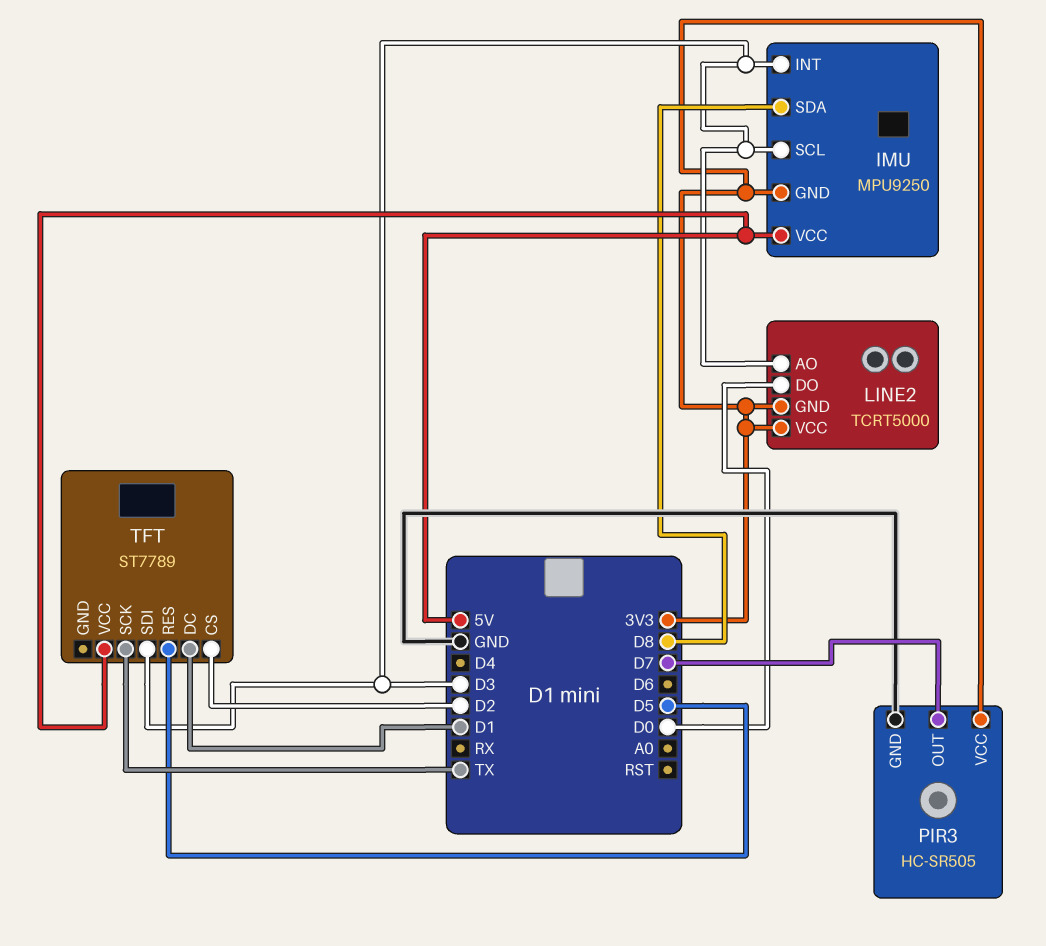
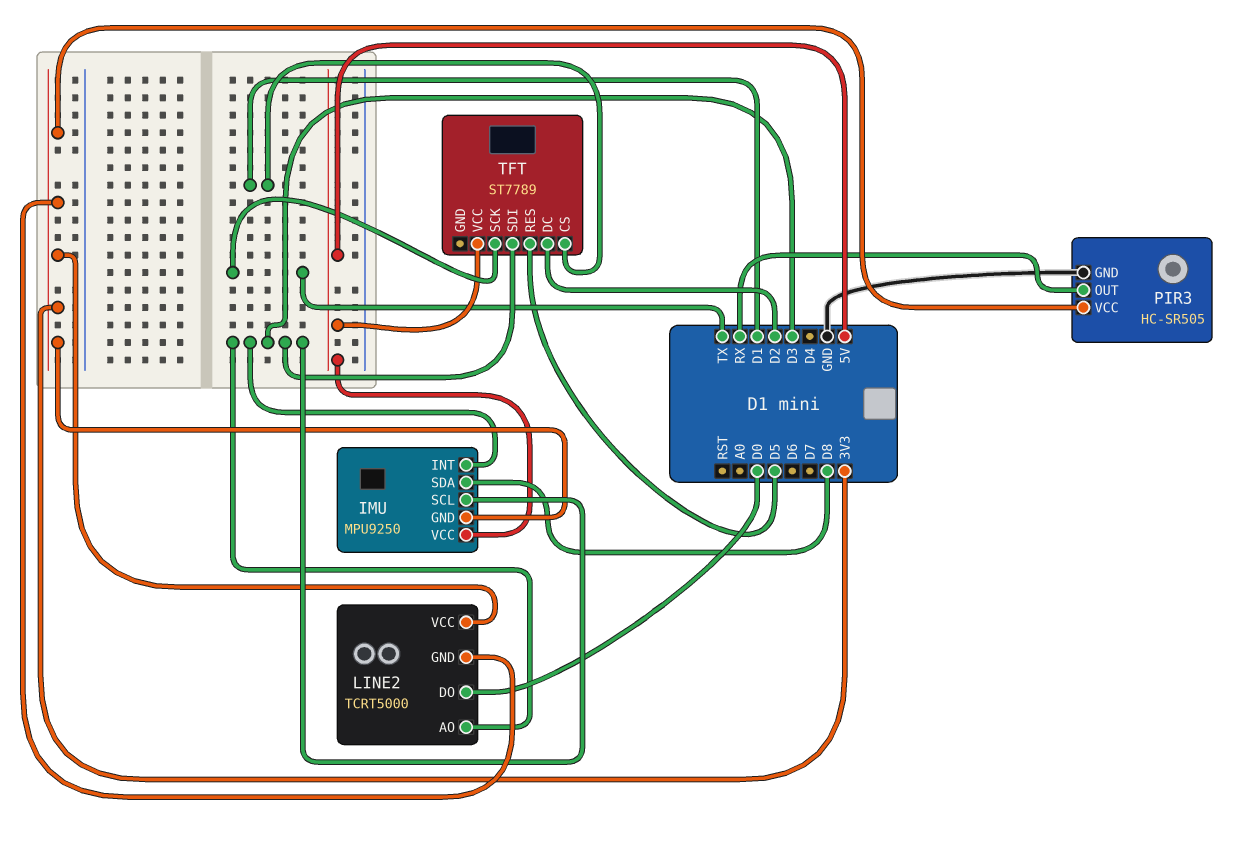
PIR3 pin OUT: D7 -> RX
TFT pin CS: D2 -> D1
TFT pin DC: D1 -> D2

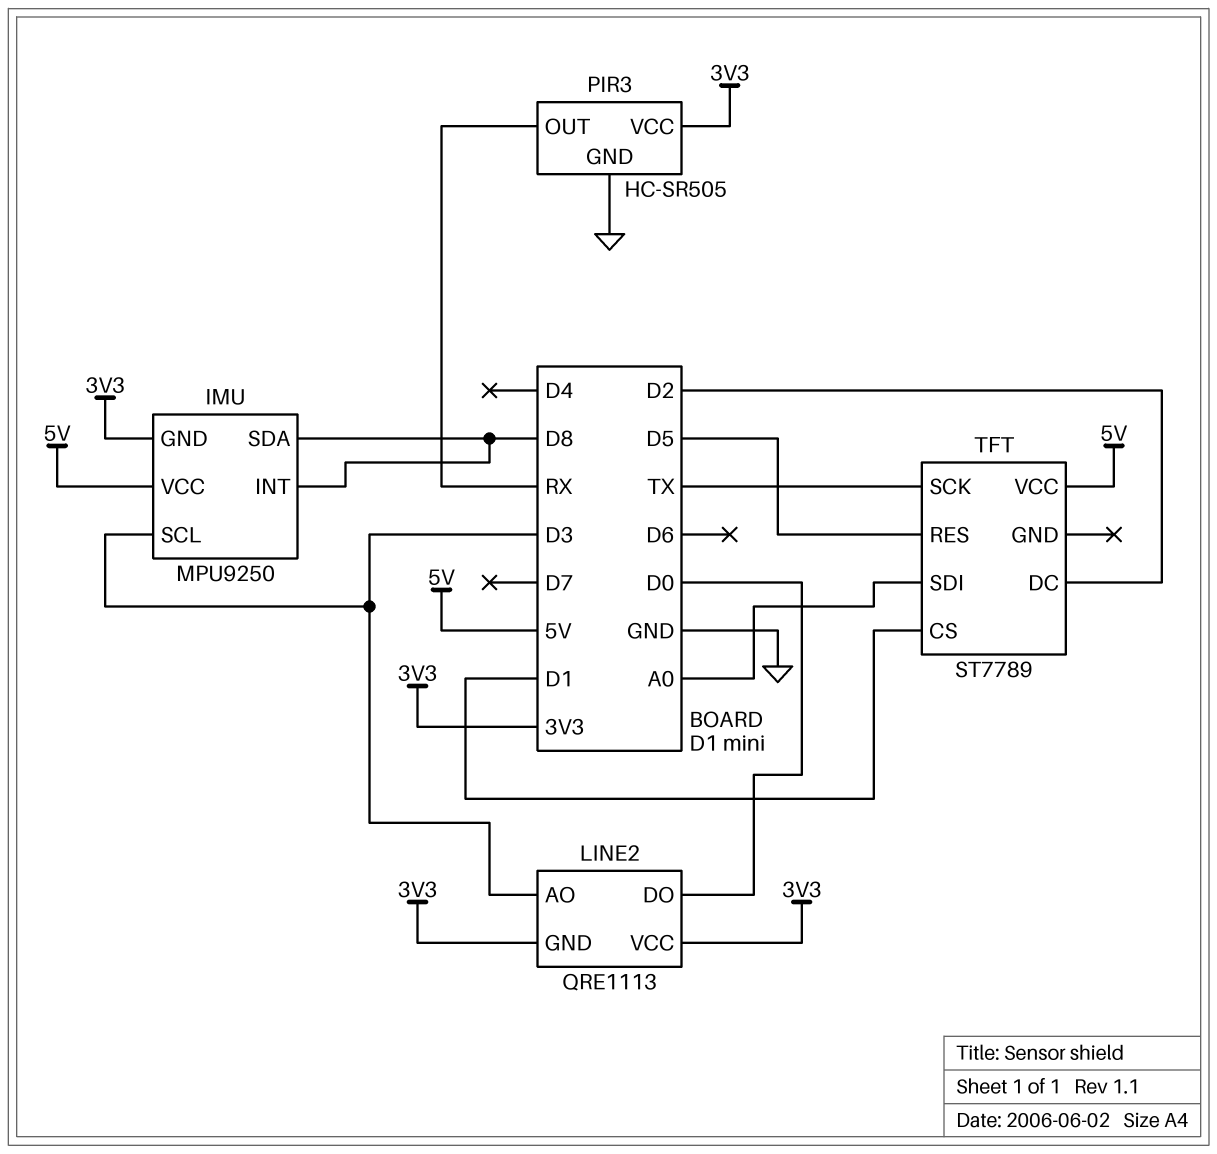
IMU pin INT: D3 -> D8
LINE2: TCRT5000 -> QRE1113
TFT pin SDI: D3 -> A0

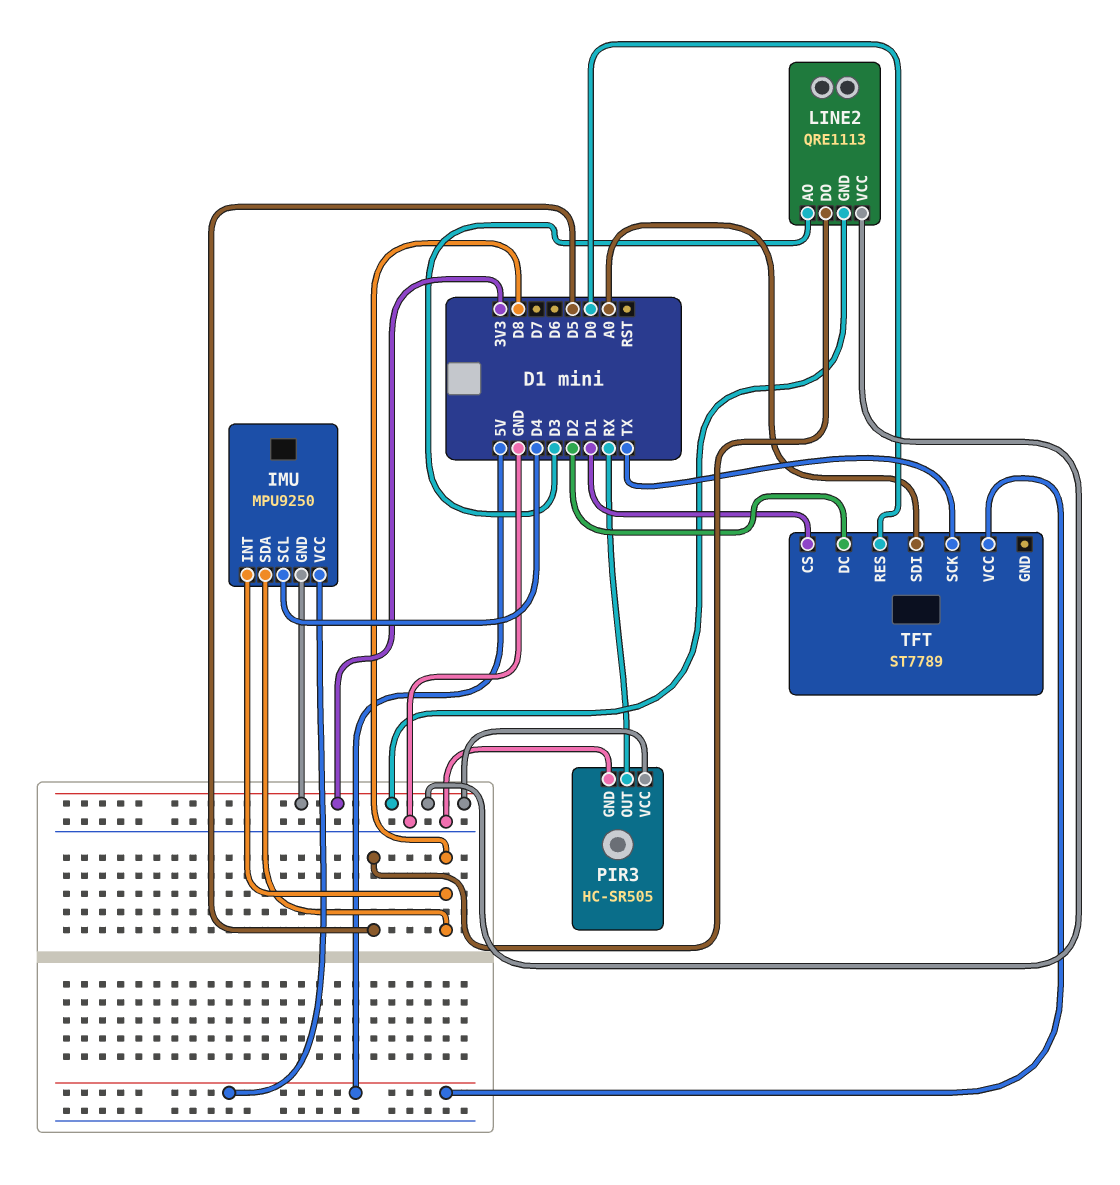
IMU pin SCL: D3 -> D4
LINE2 pin DO: D0 -> D5
TFT pin RES: D5 -> D0

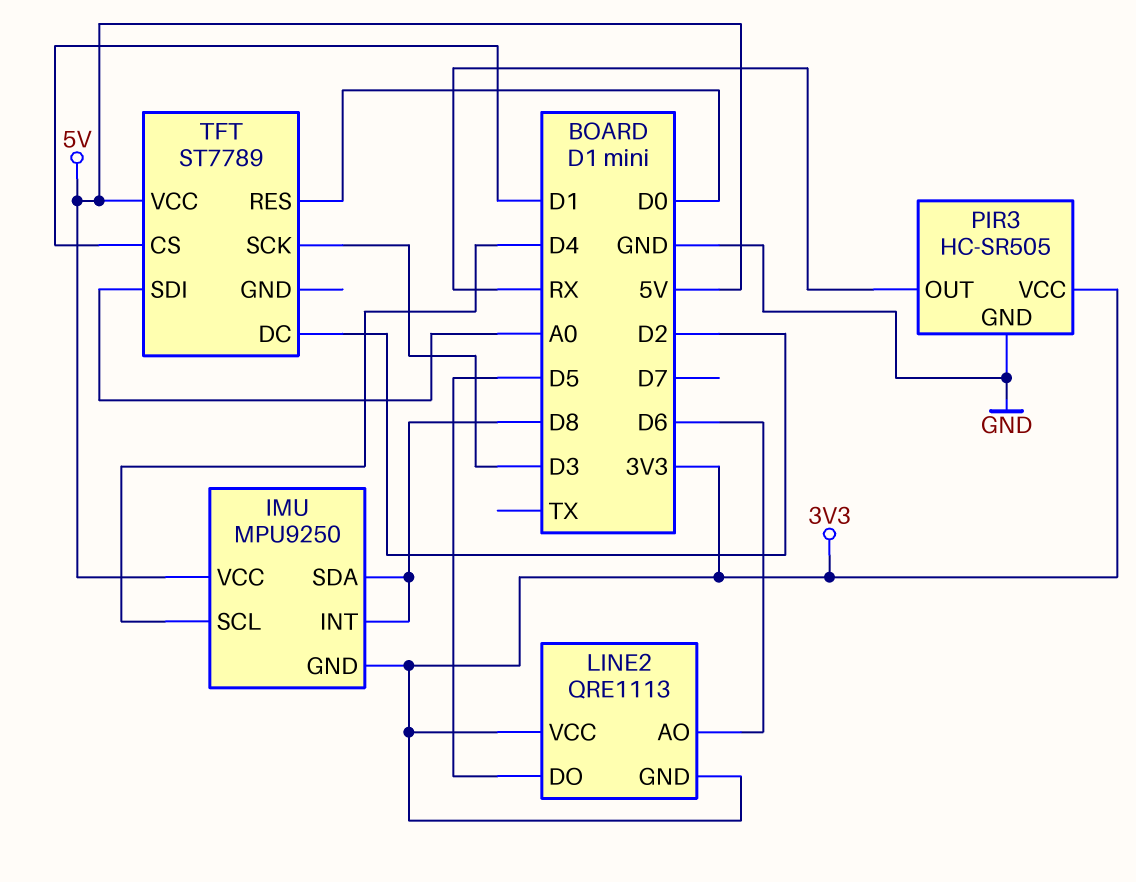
LINE2 pin AO: D3 -> D6
TFT pin SCK: TX -> D3

